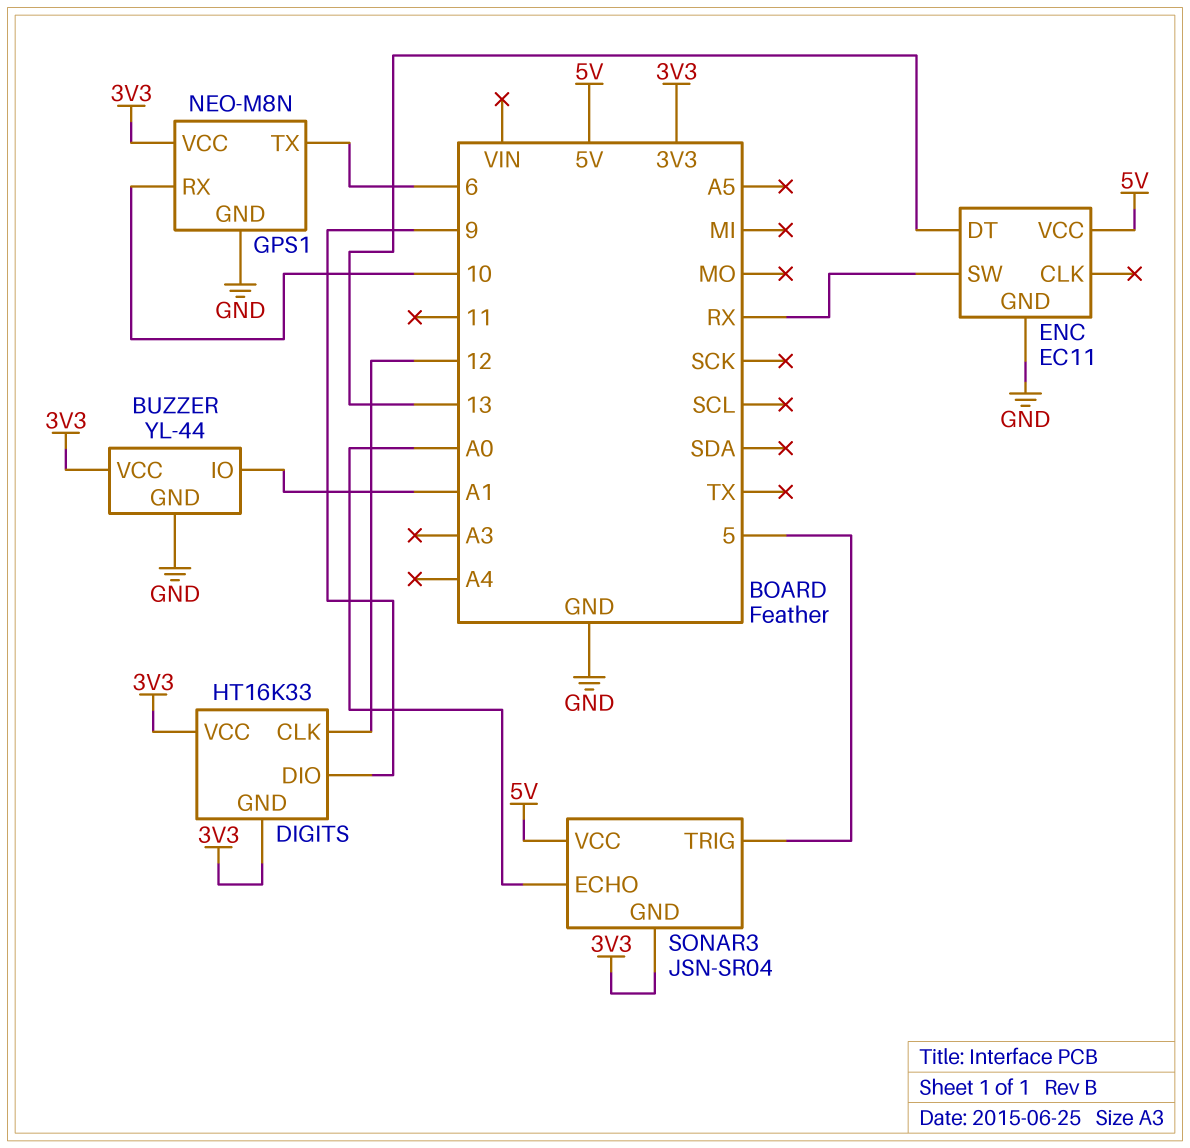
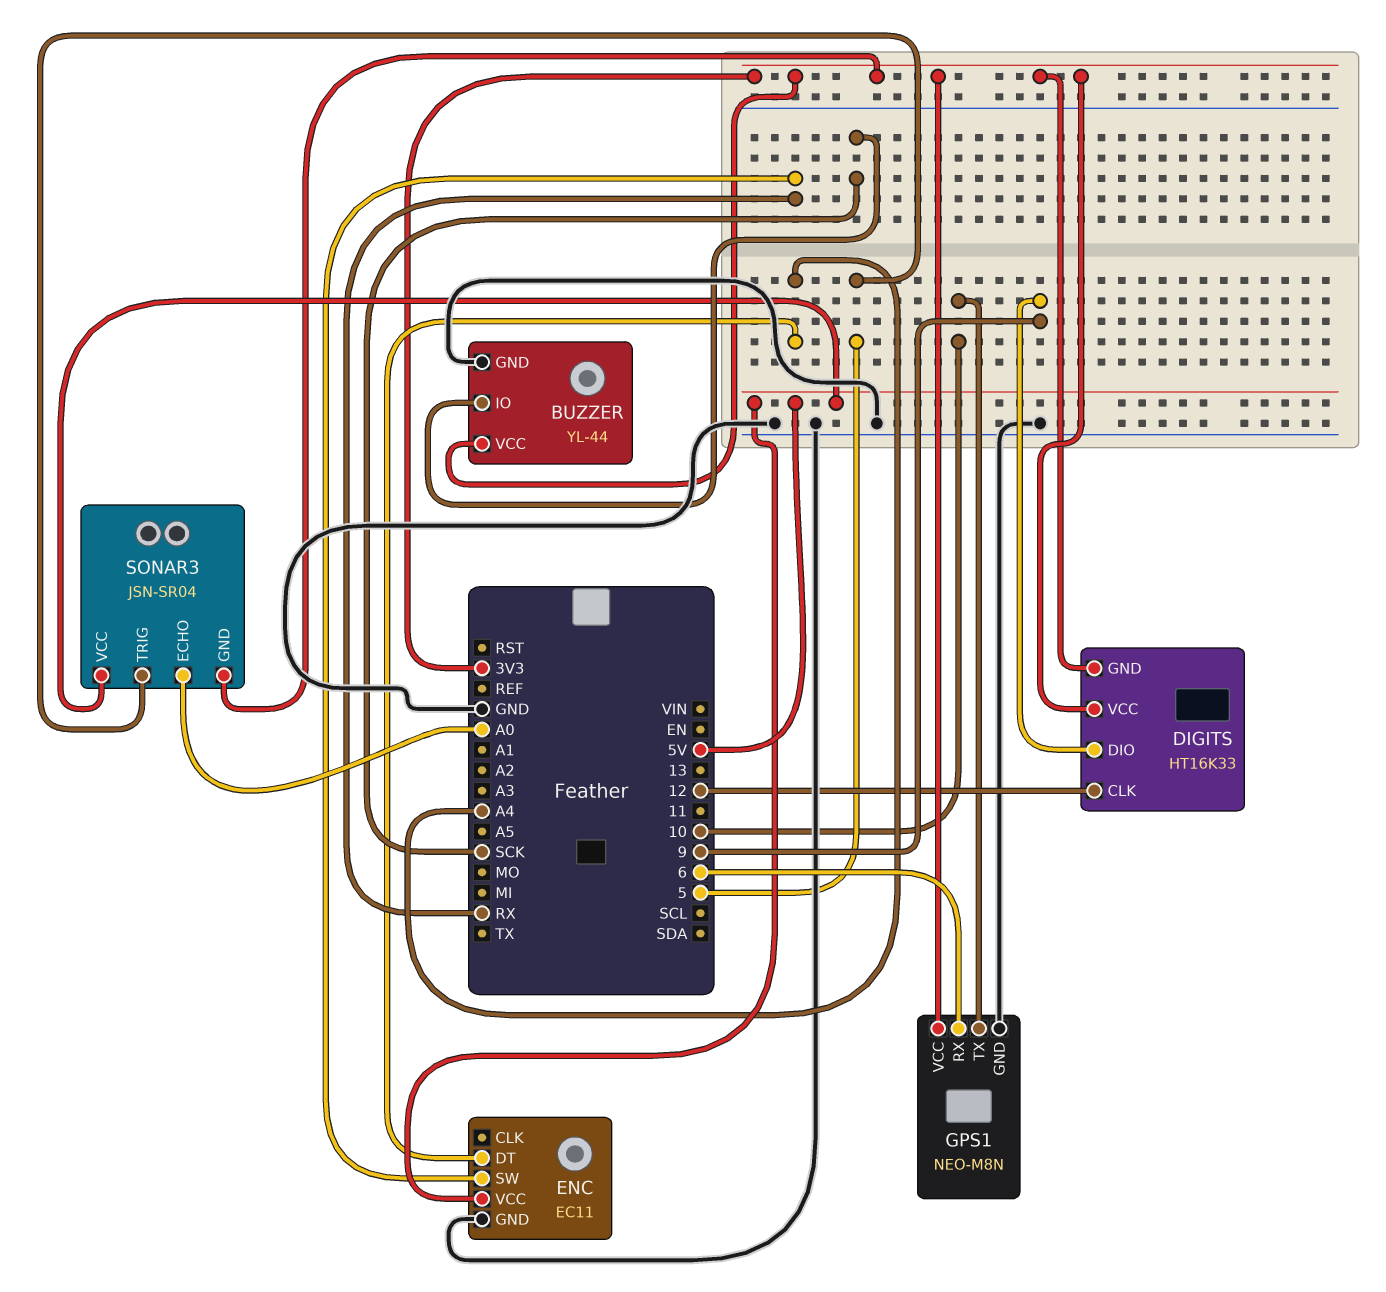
BUZZER pin IO: A1 -> SCK
ENC pin DT: 13 -> A4
GPS1 pin RX: 10 -> 6
GPS1 pin TX: 6 -> 10

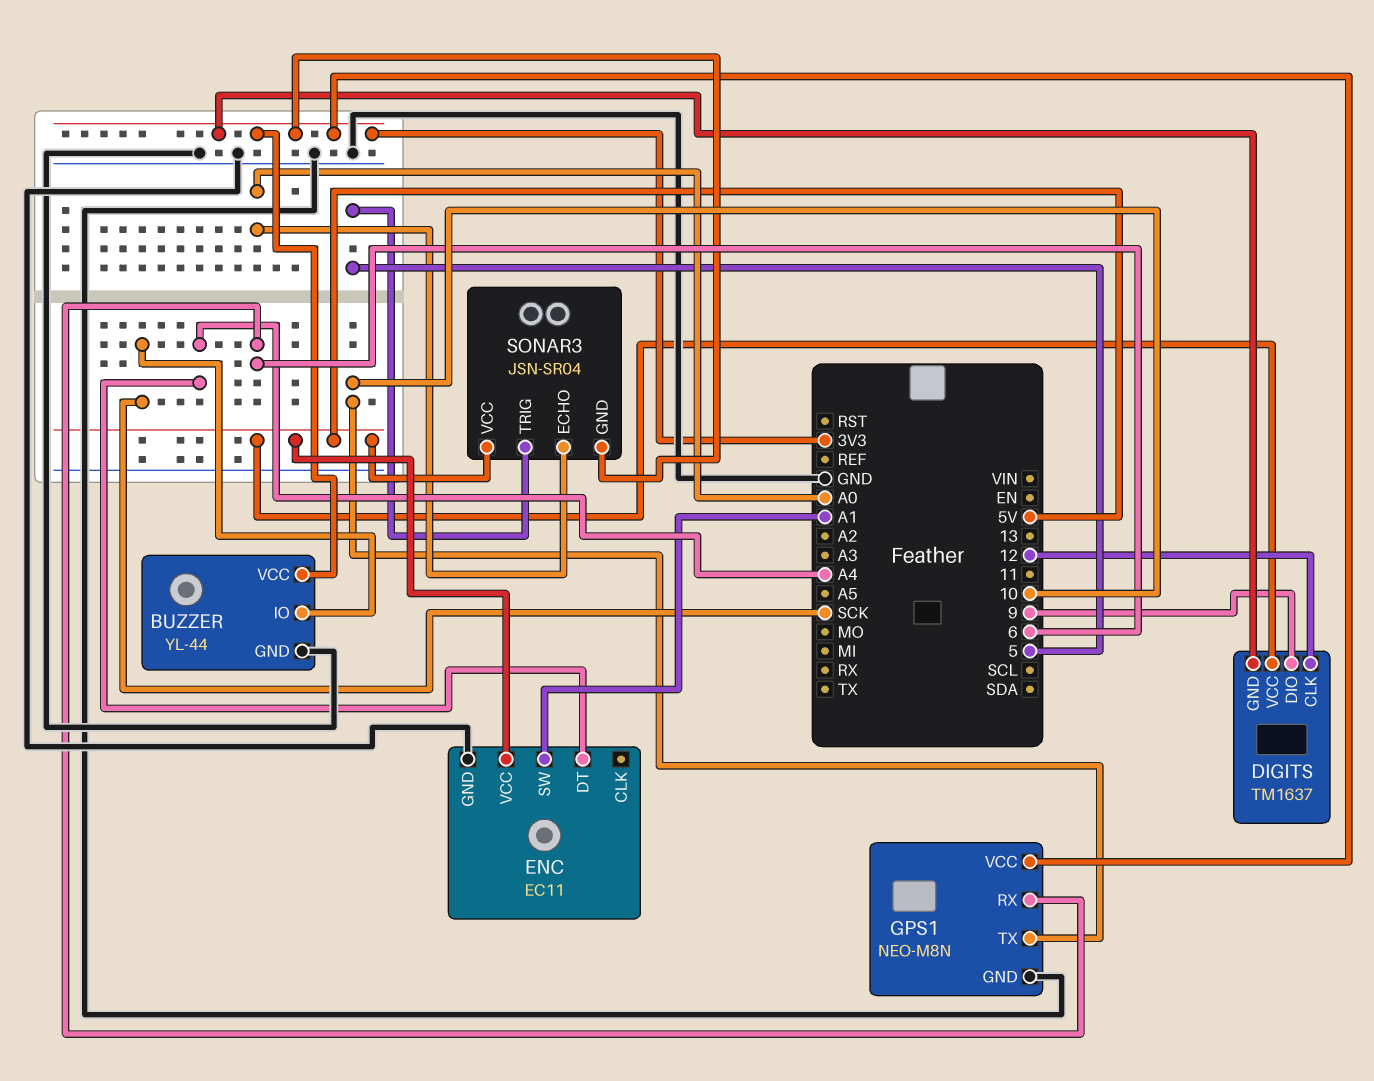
DIGITS: HT16K33 -> TM1637
DIGITS pin VCC: 3V3 -> 5V
ENC pin SW: RX -> A1

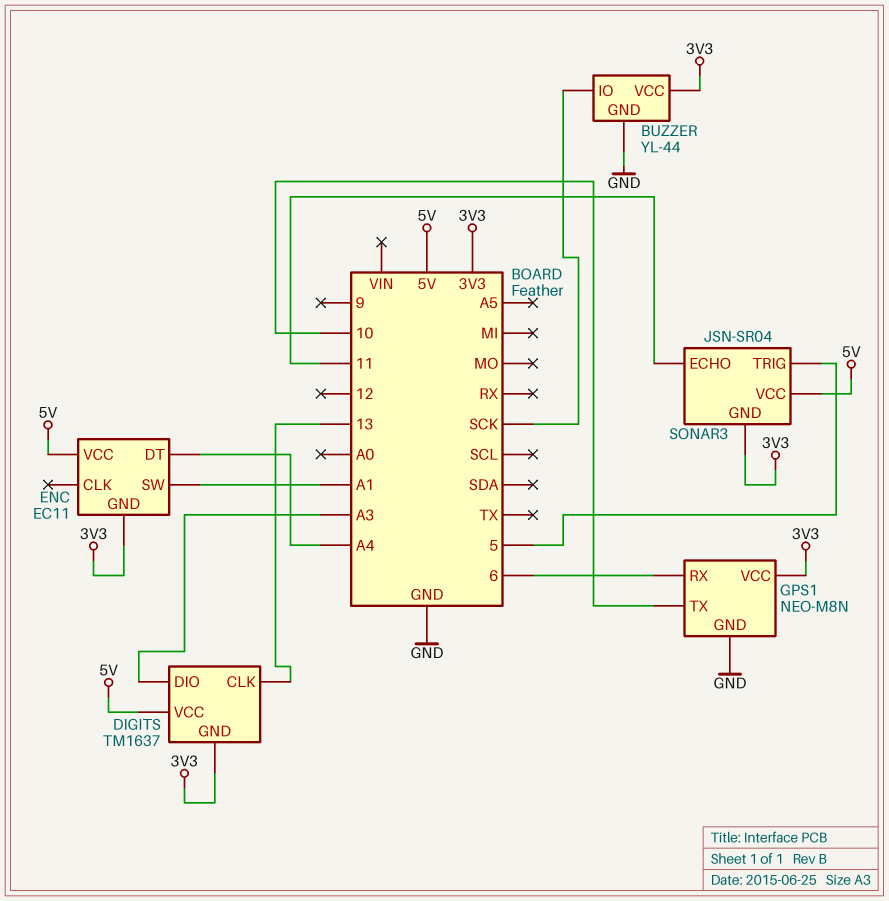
DIGITS pin CLK: 12 -> 13
DIGITS pin DIO: 9 -> A3
ENC pin GND: GND -> 3V3
SONAR3 pin ECHO: A0 -> 11

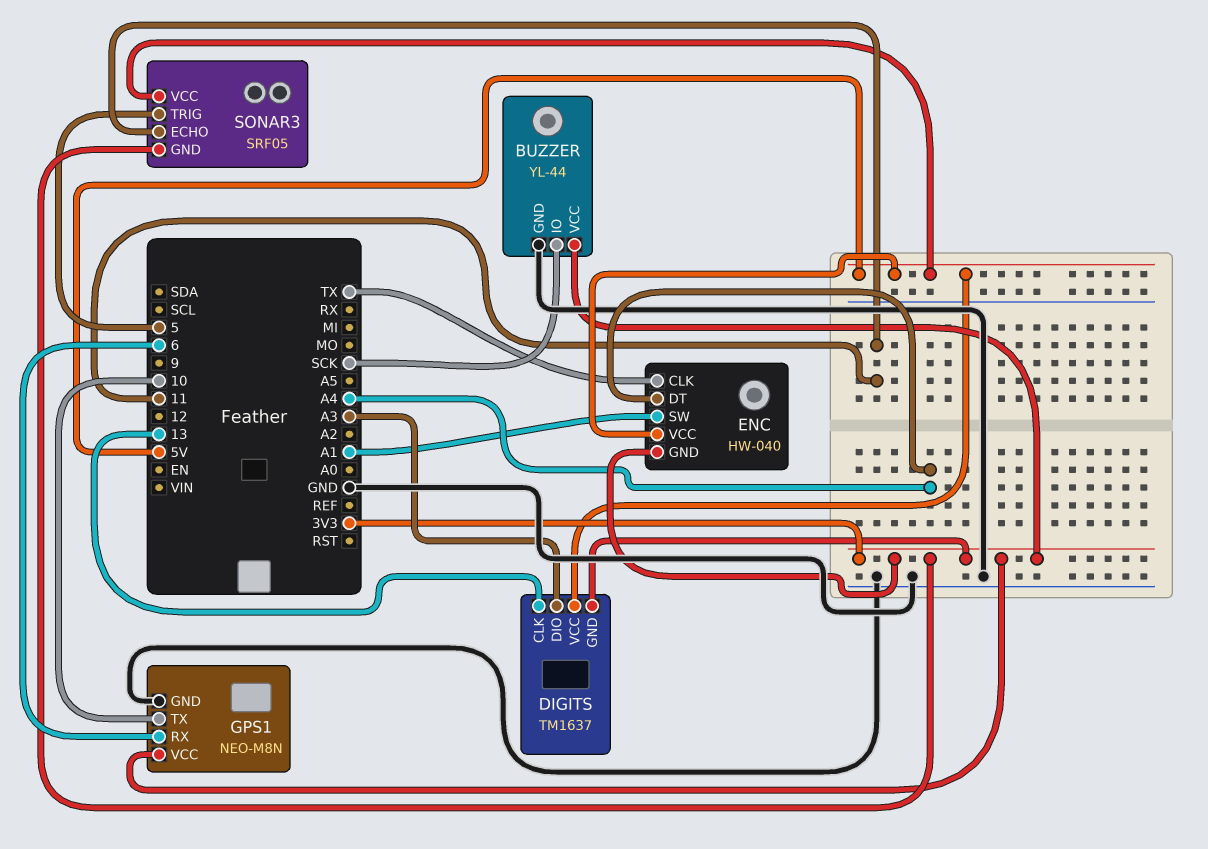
ENC: EC11 -> HW-040
ENC pin CLK: none -> TX
SONAR3: JSN-SR04 -> SRF05

